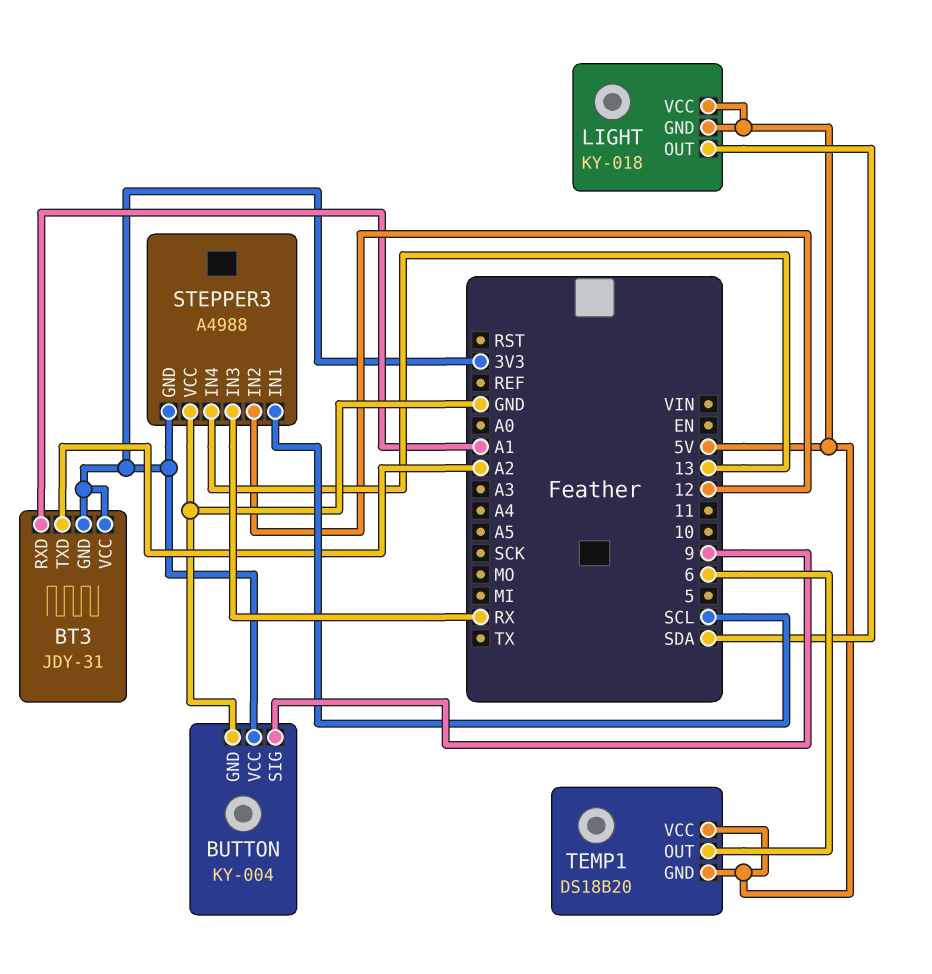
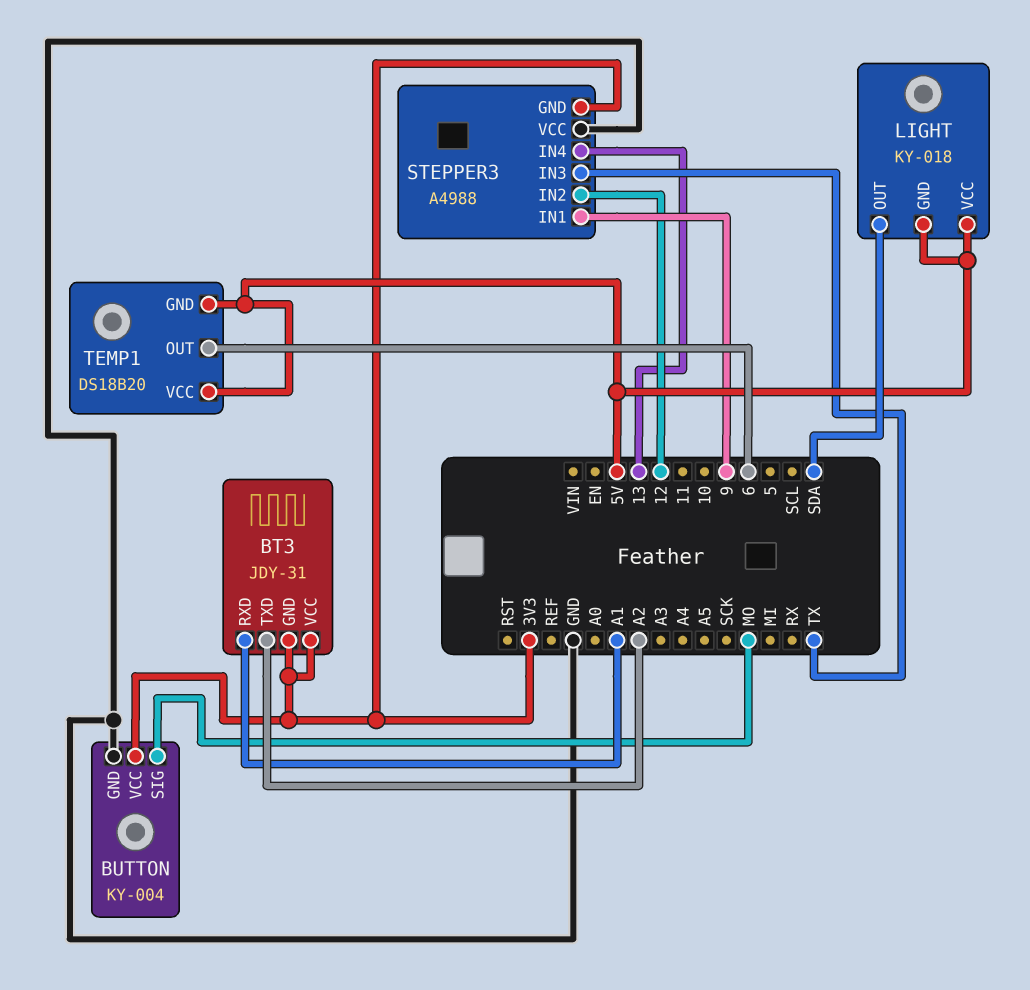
BUTTON pin SIG: 9 -> MO
STEPPER3 pin IN1: SCL -> 9
STEPPER3 pin IN3: RX -> TX

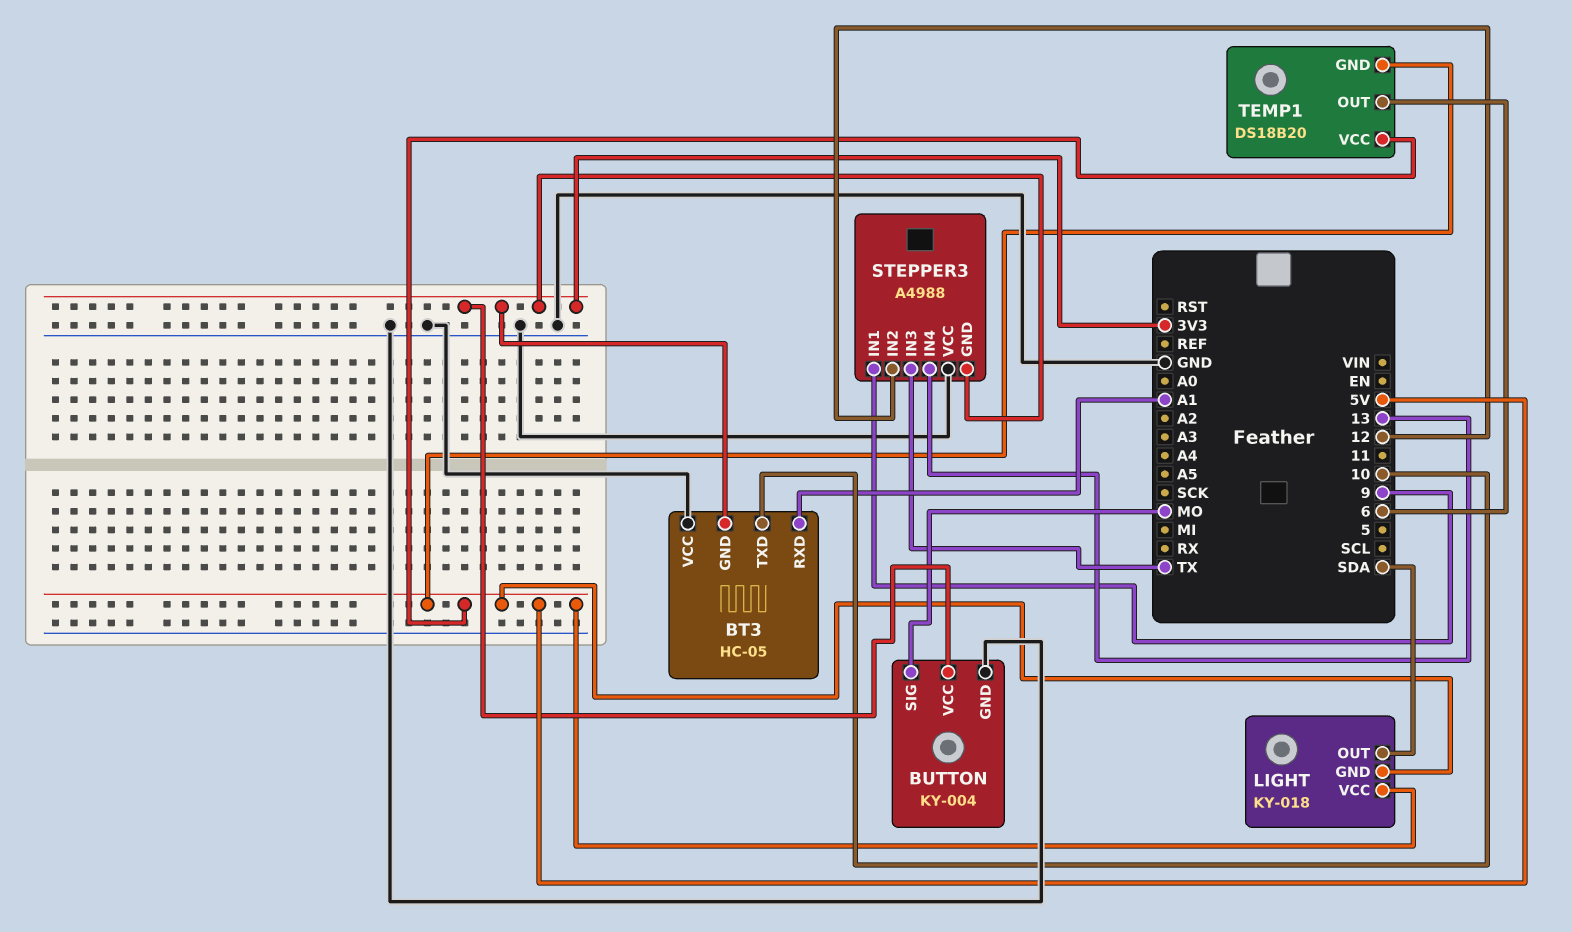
BT3: JDY-31 -> HC-05
BT3 pin TXD: A2 -> 10
BT3 pin VCC: 3V3 -> GND

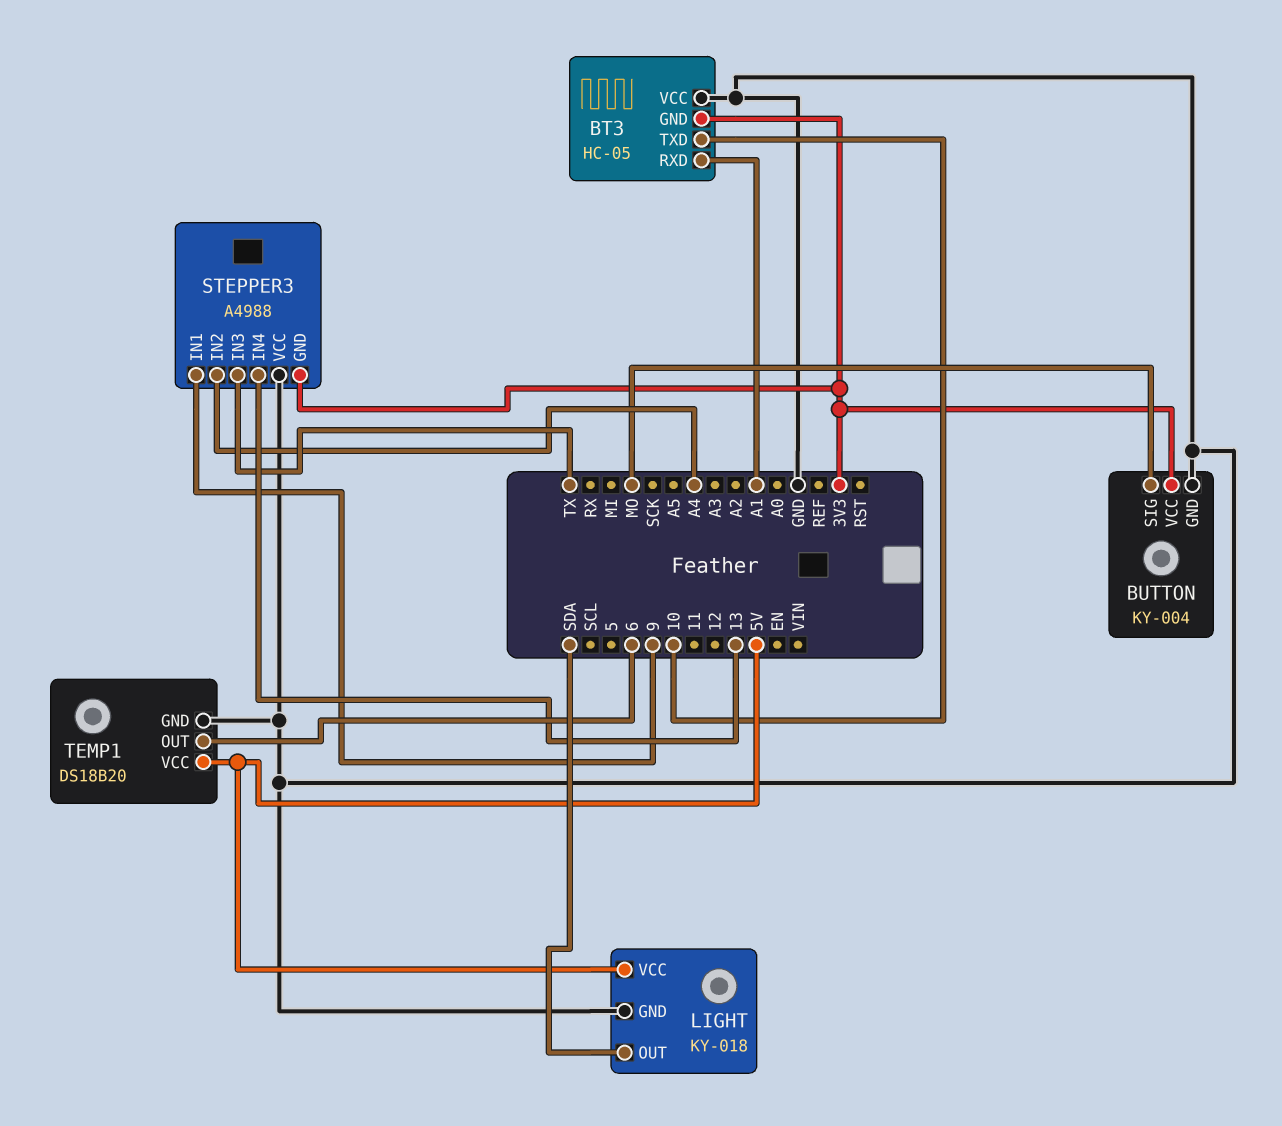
LIGHT pin GND: 5V -> GND
STEPPER3 pin IN2: 12 -> A4
TEMP1 pin GND: 5V -> GND

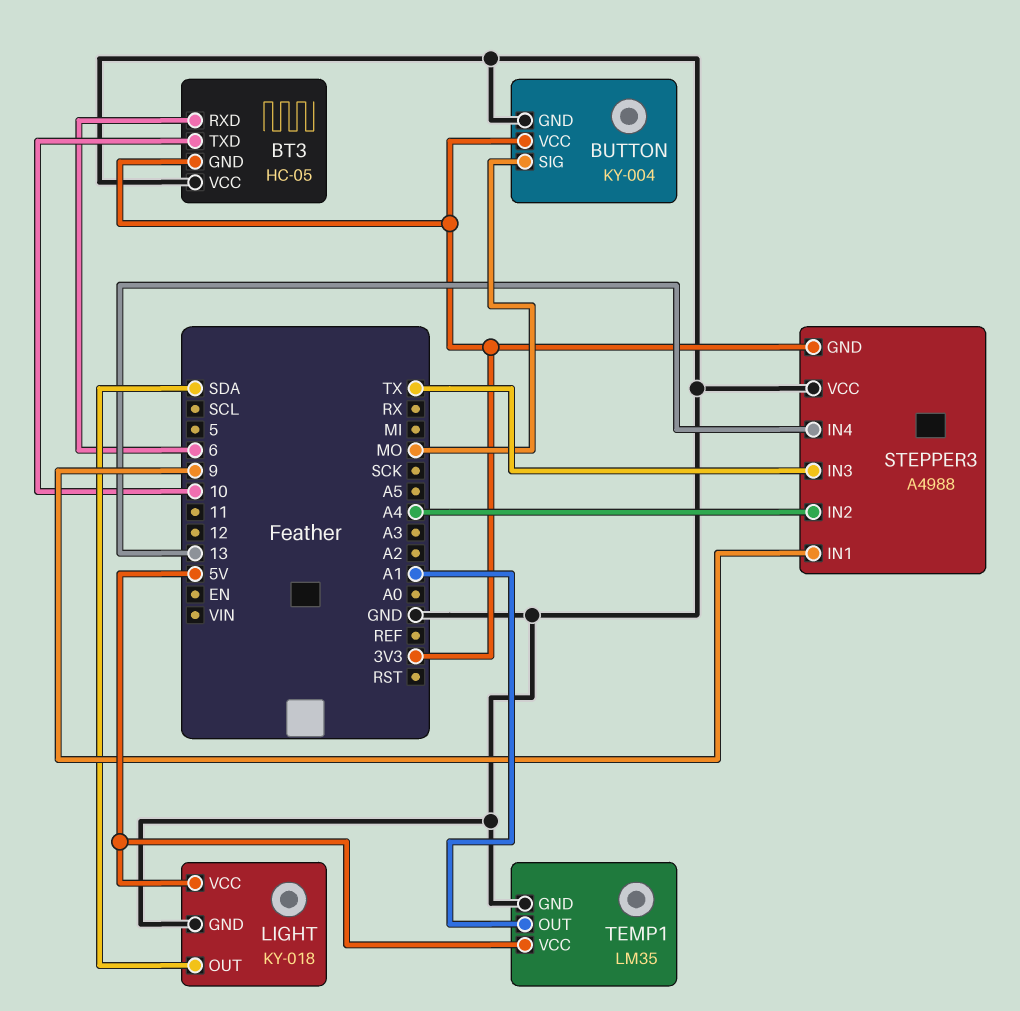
BT3 pin RXD: A1 -> 6
TEMP1: DS18B20 -> LM35
TEMP1 pin OUT: 6 -> A1

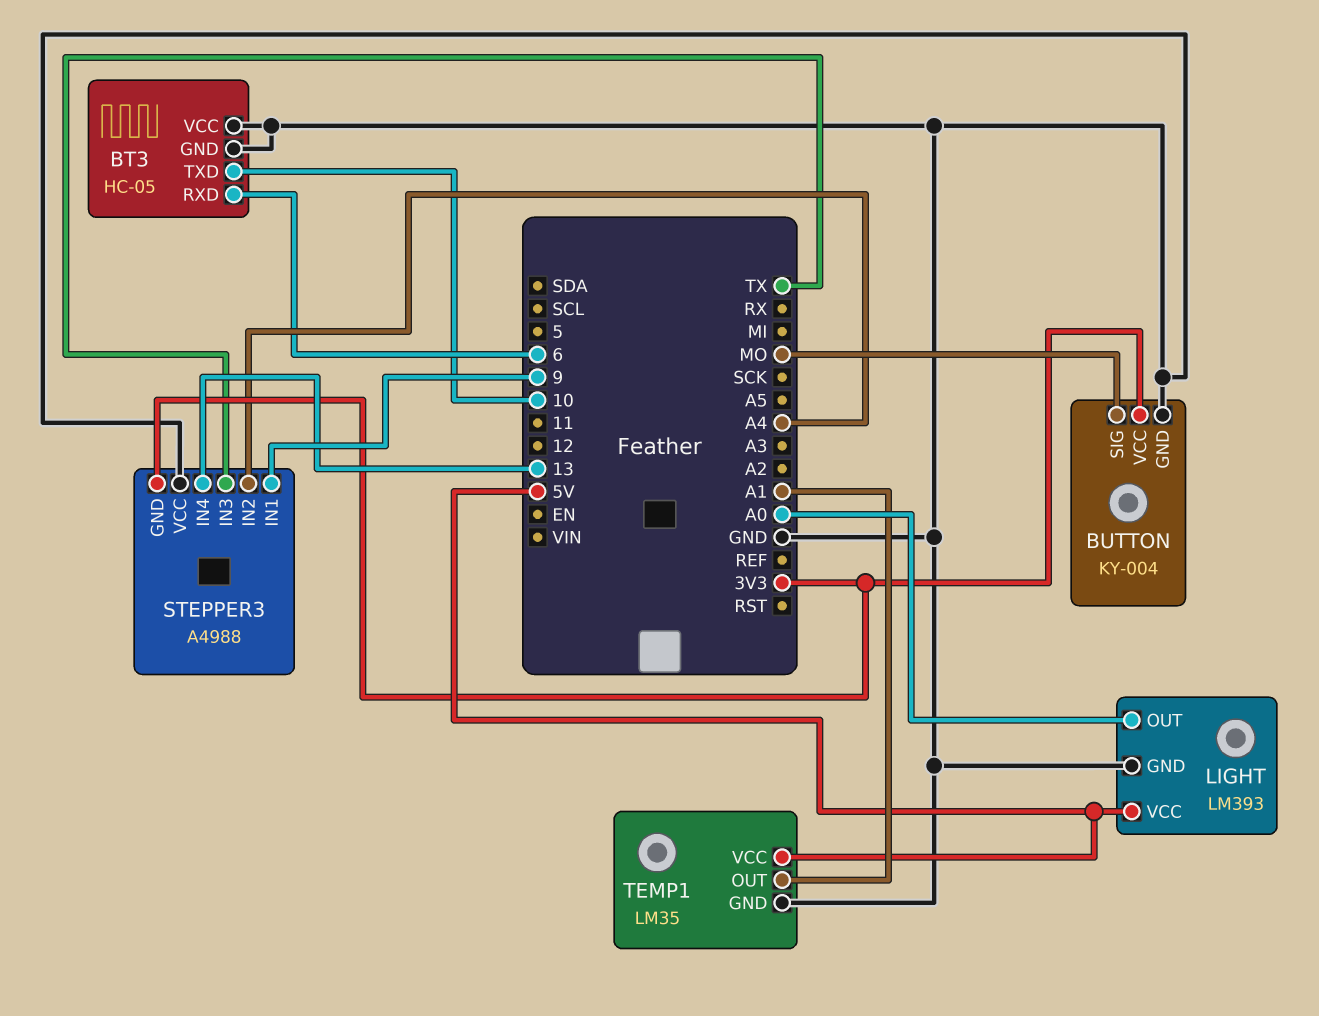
BT3 pin GND: 3V3 -> GND
LIGHT: KY-018 -> LM393
LIGHT pin OUT: SDA -> A0

